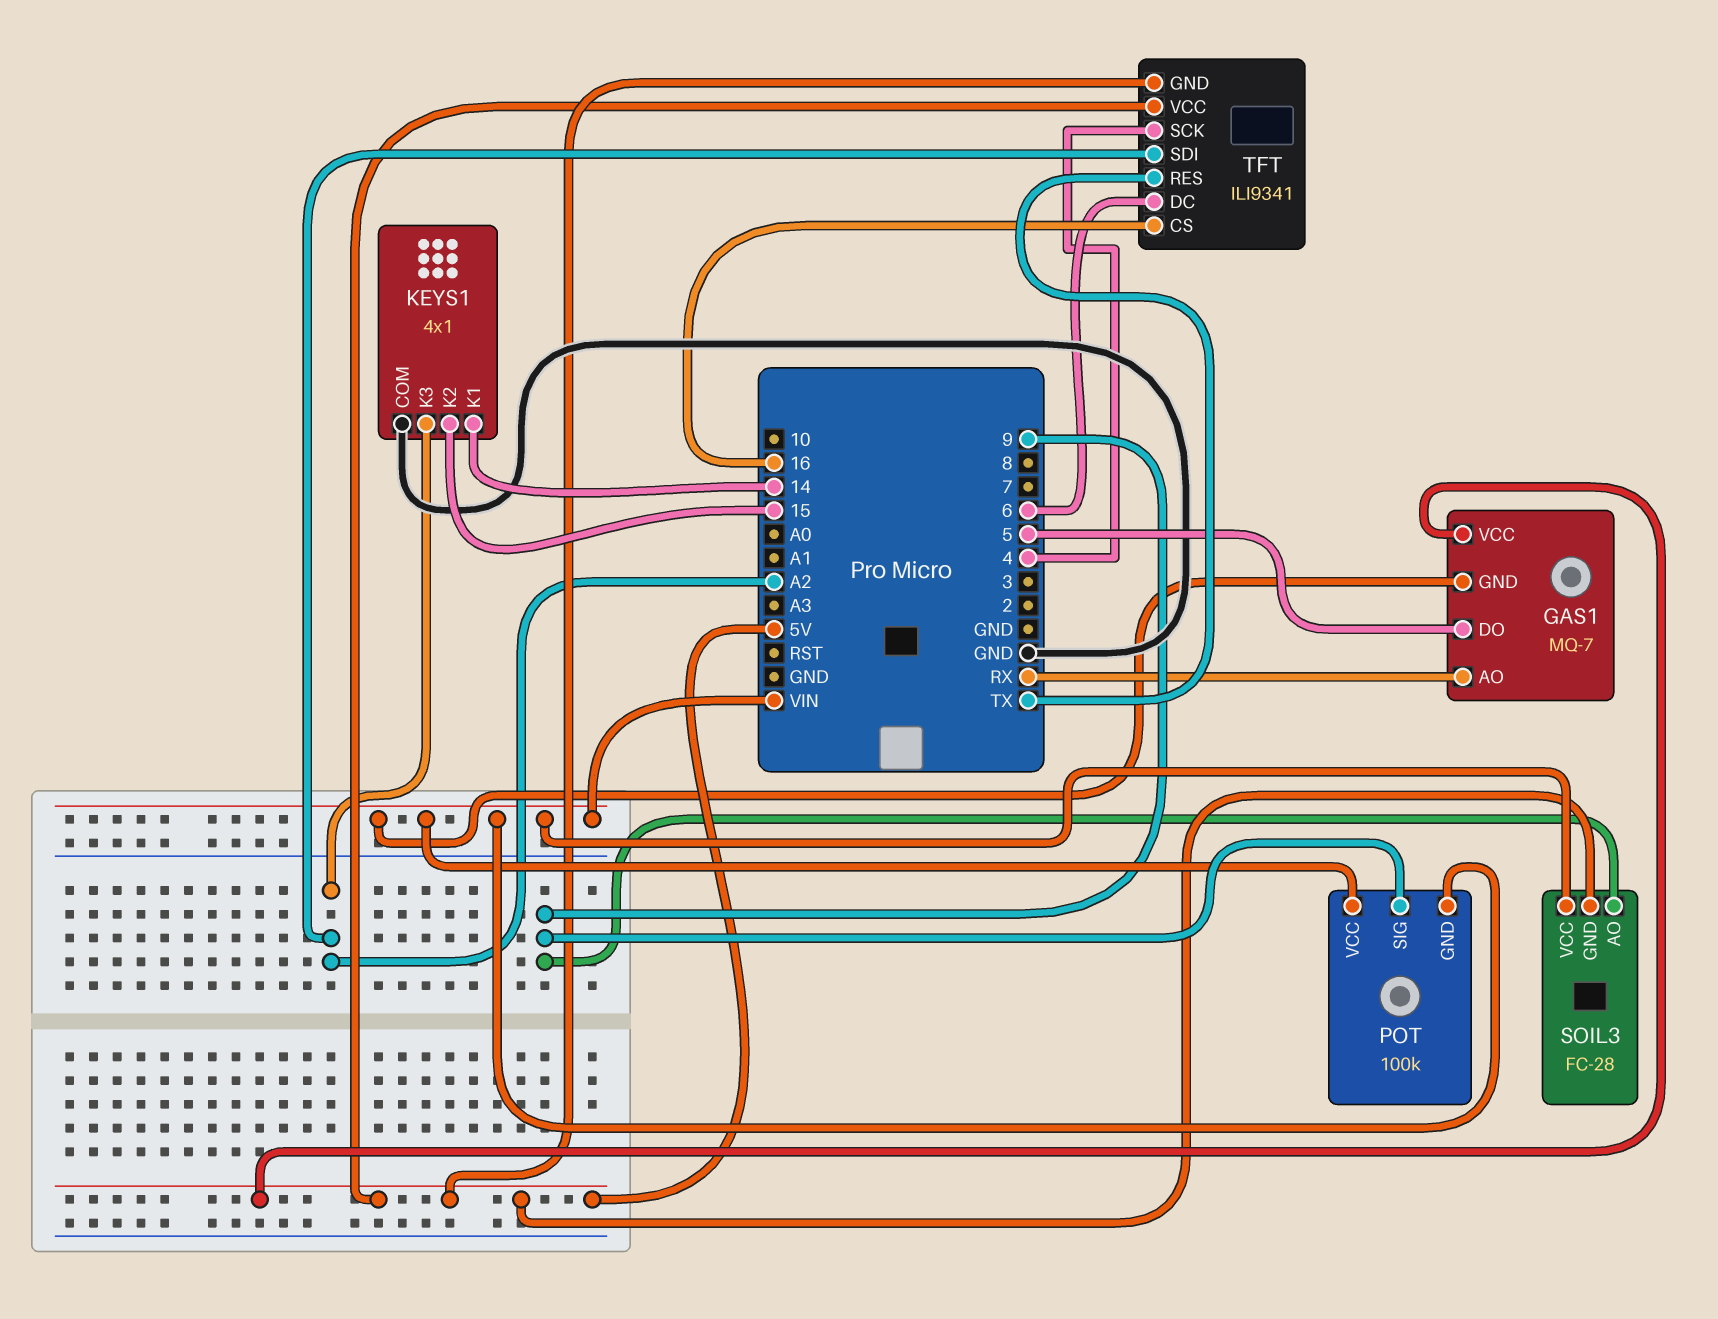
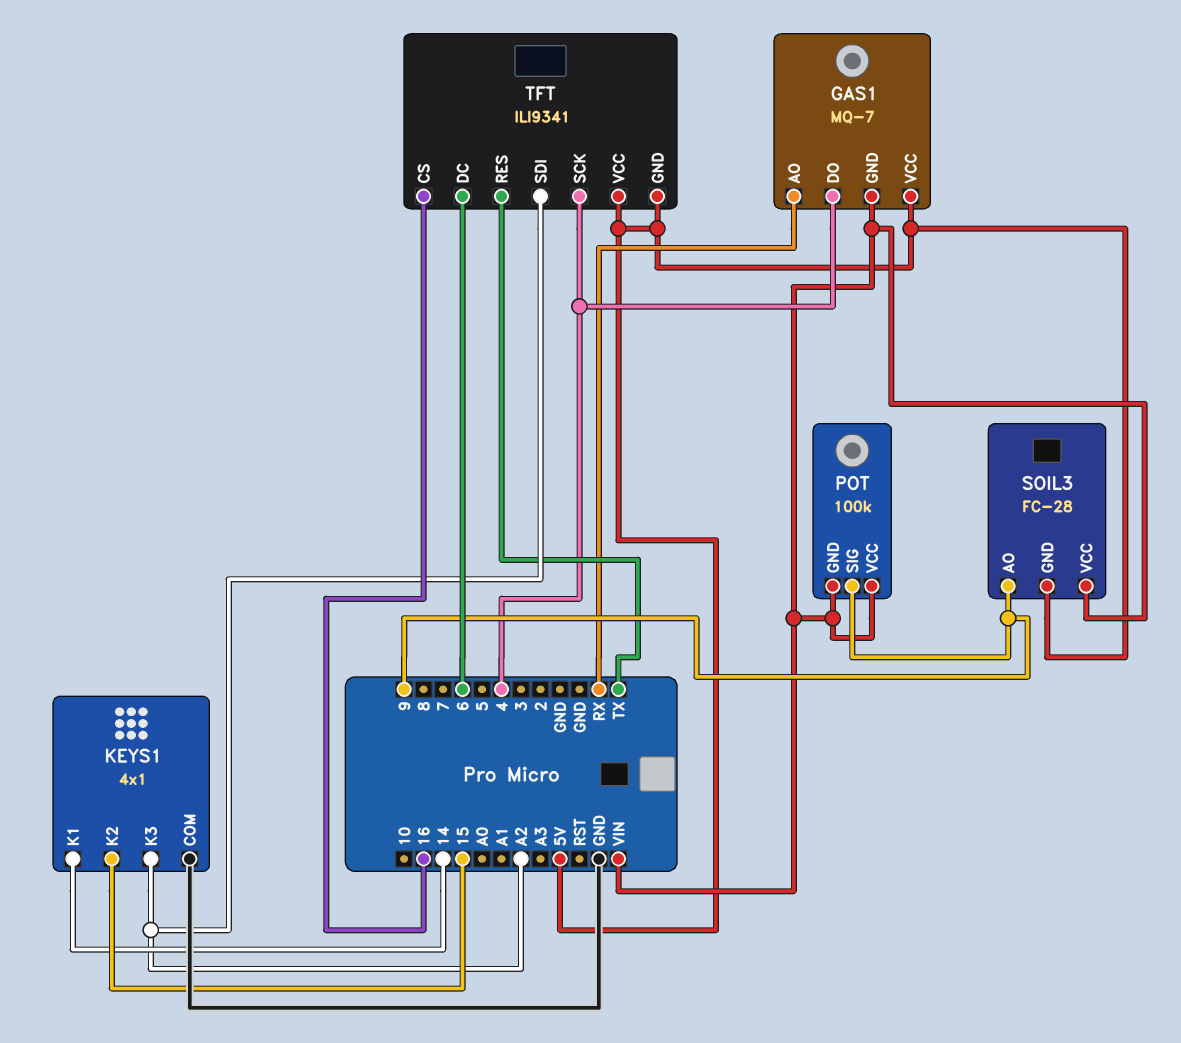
GAS1 pin DO: 5 -> 4

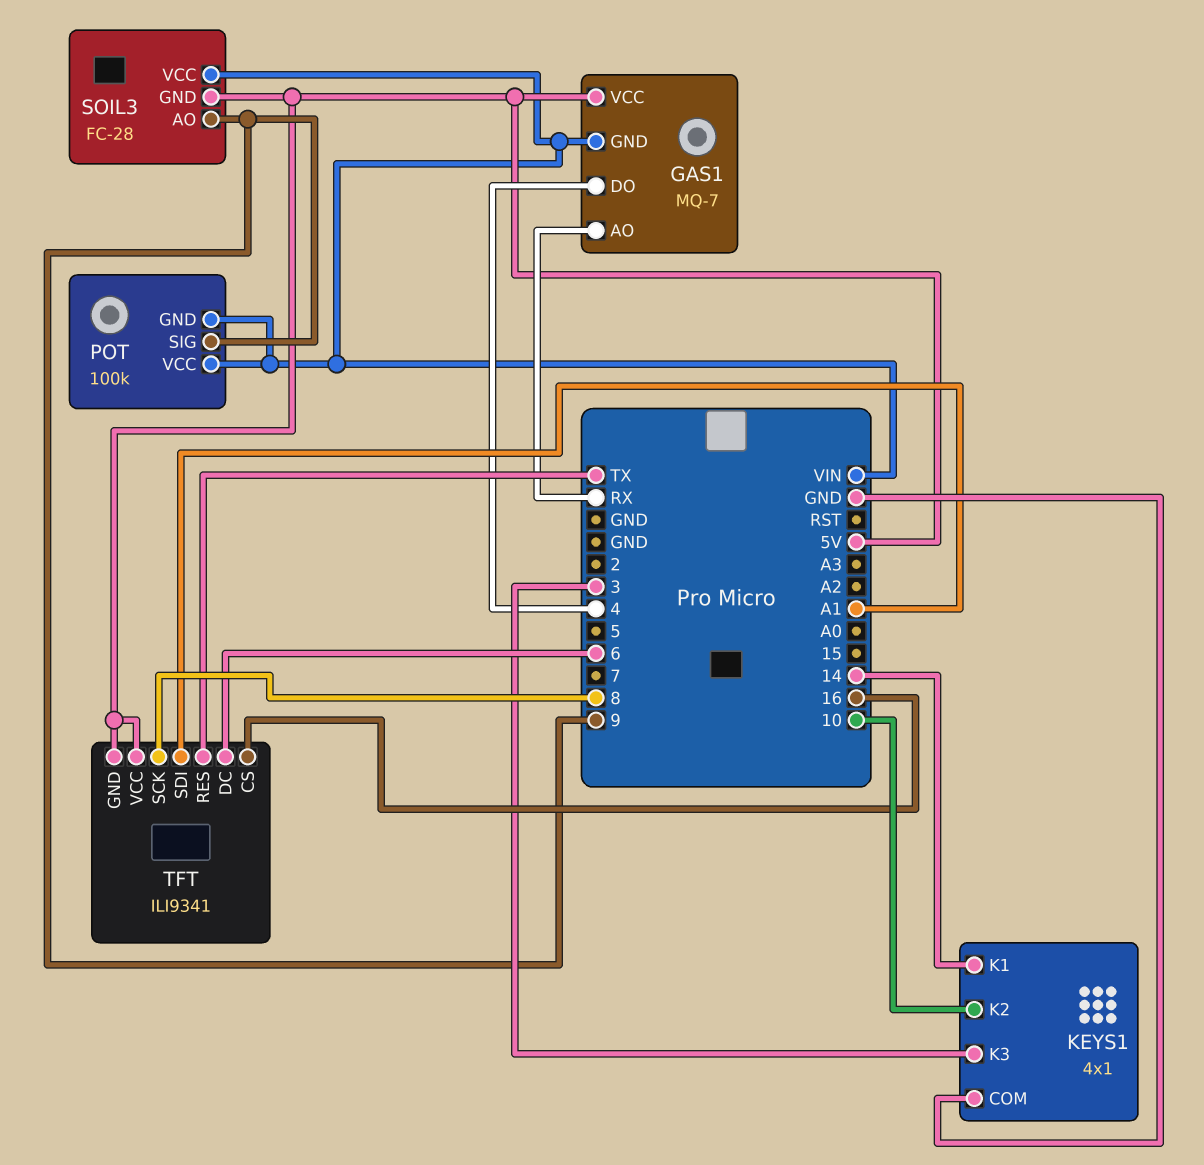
KEYS1 pin K2: 15 -> 10
KEYS1 pin K3: A2 -> 3
TFT pin SCK: 4 -> 8
TFT pin SDI: A2 -> A1

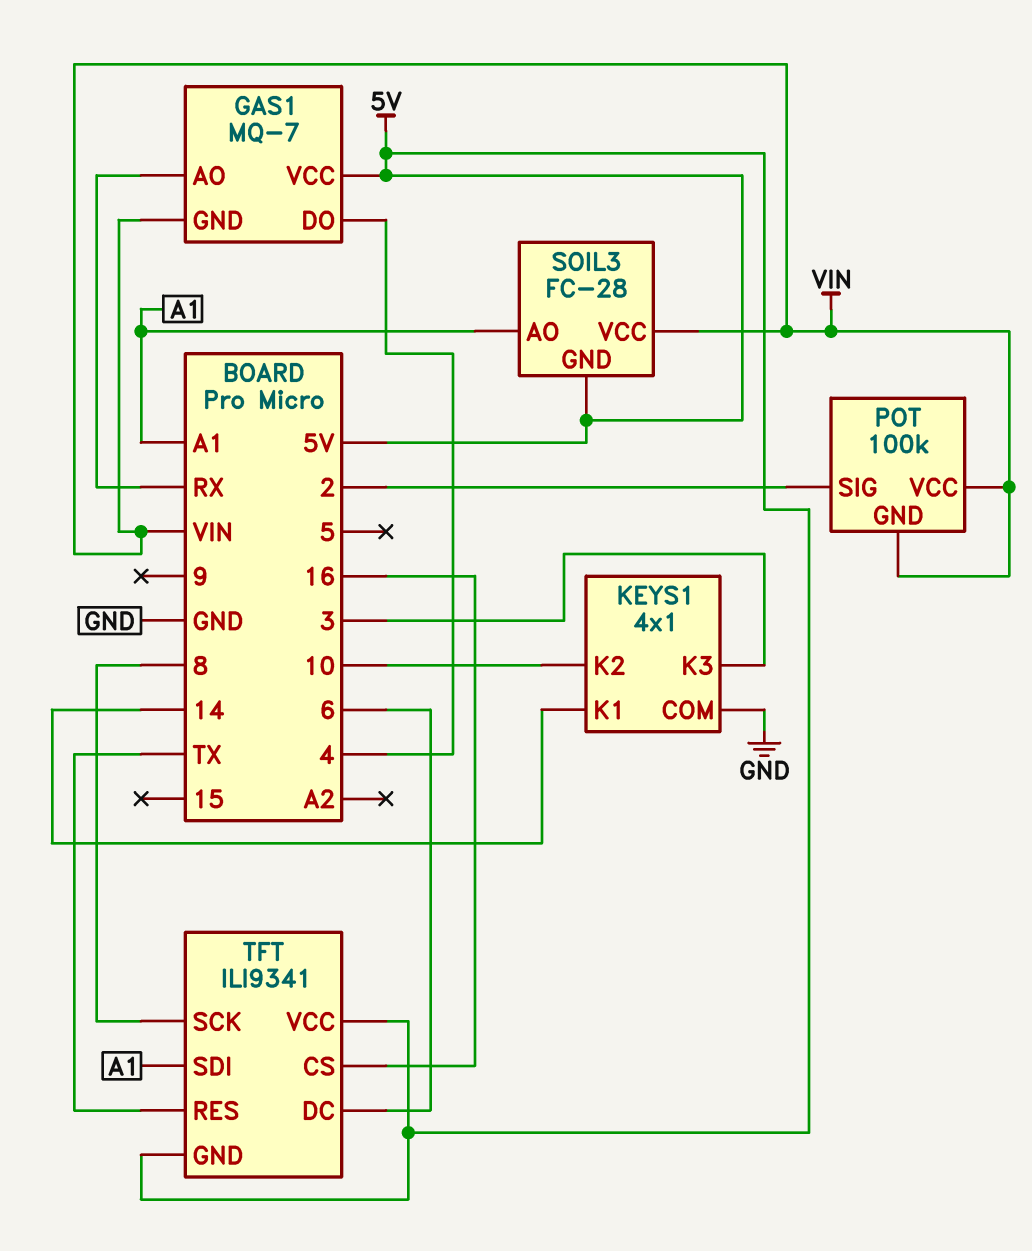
POT pin SIG: 9 -> 2
SOIL3 pin AO: 9 -> A1

